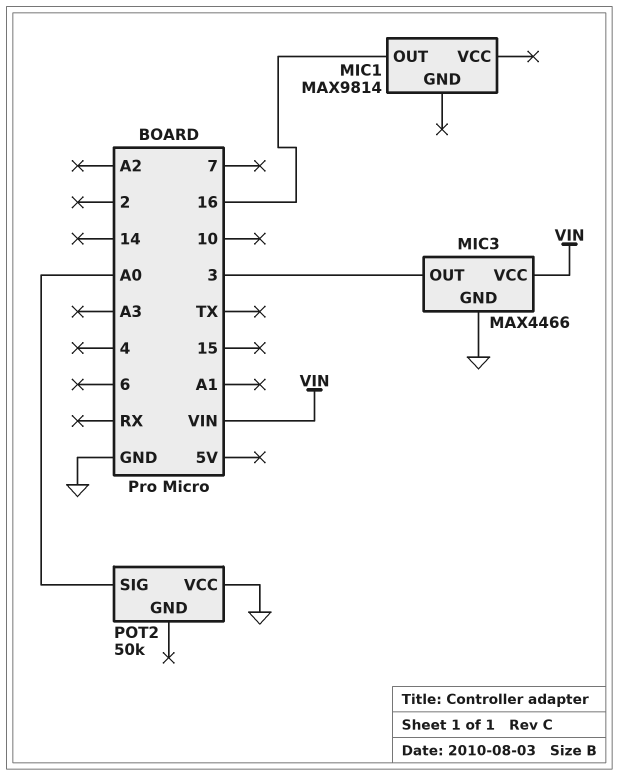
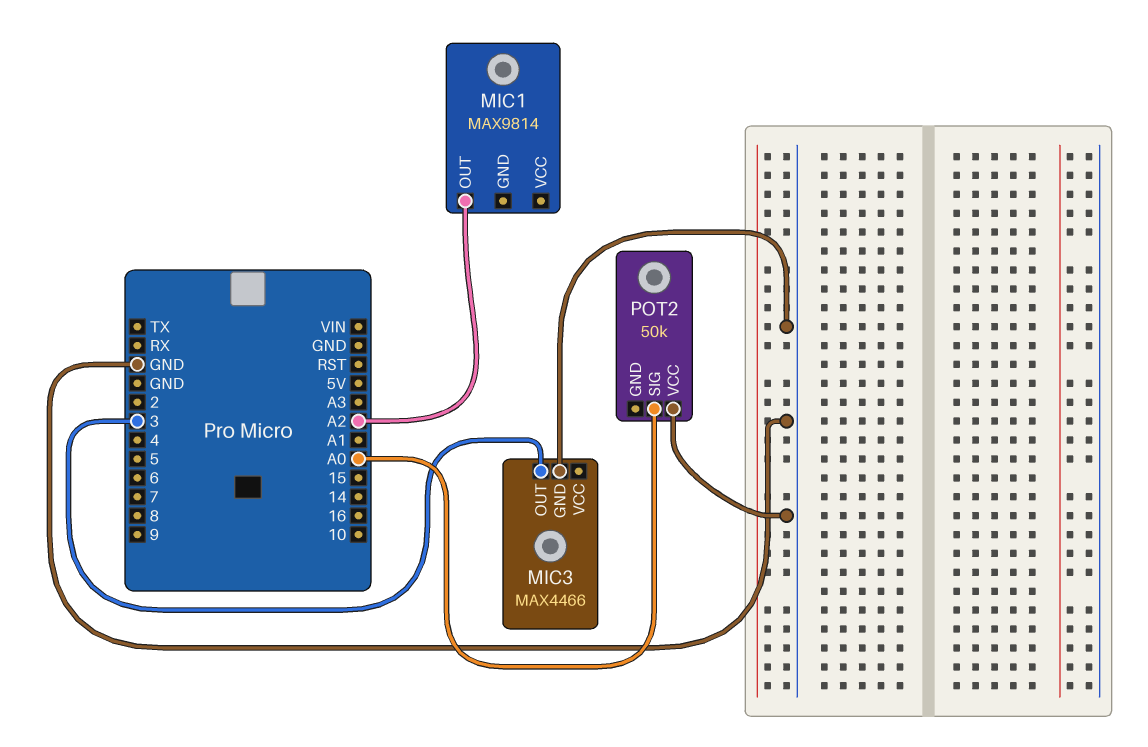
MIC1 pin OUT: 16 -> A2
MIC3 pin VCC: VIN -> none

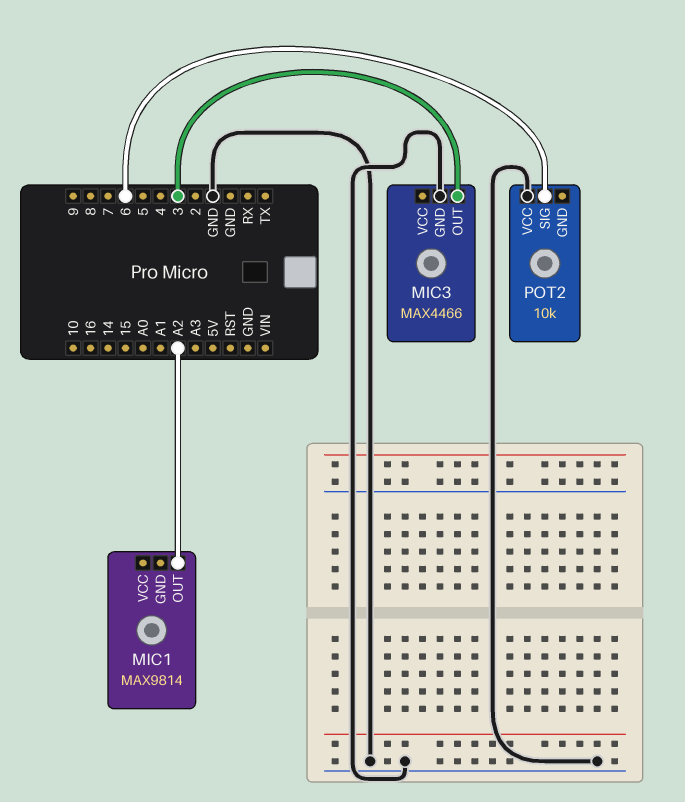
POT2: 50k -> 10k
POT2 pin SIG: A0 -> 6

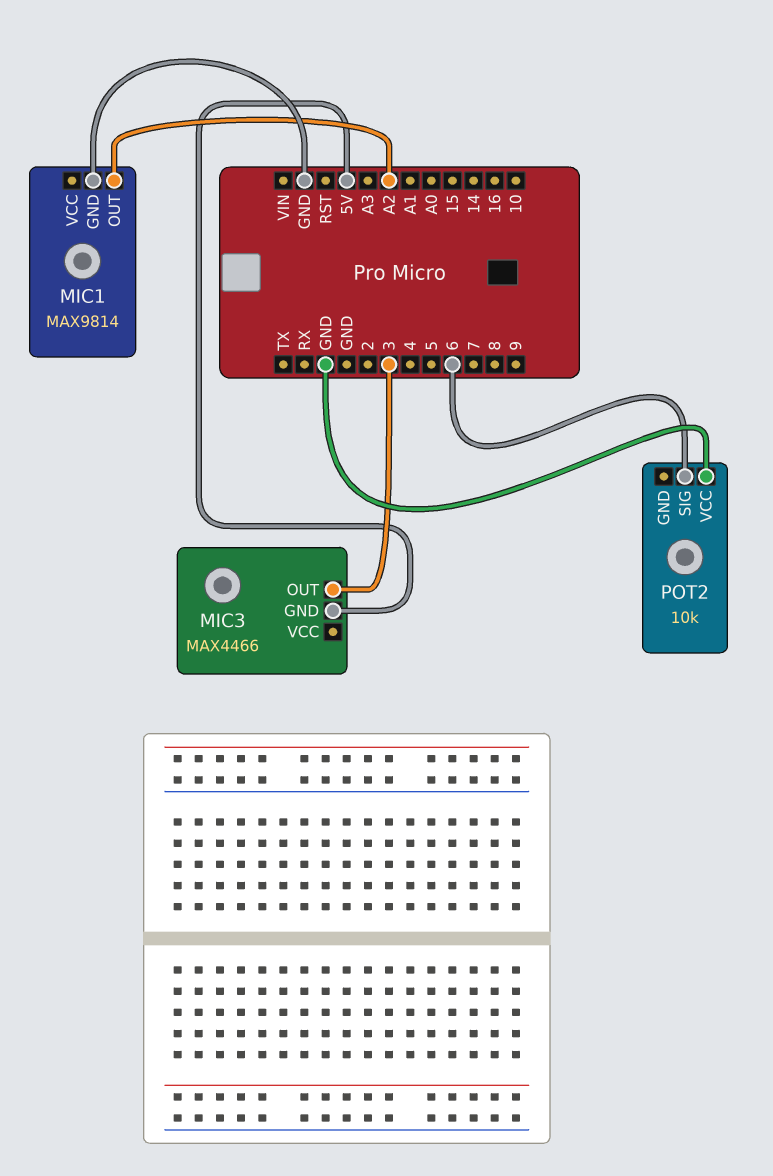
MIC1 pin GND: none -> GND
MIC3 pin GND: GND -> 5V

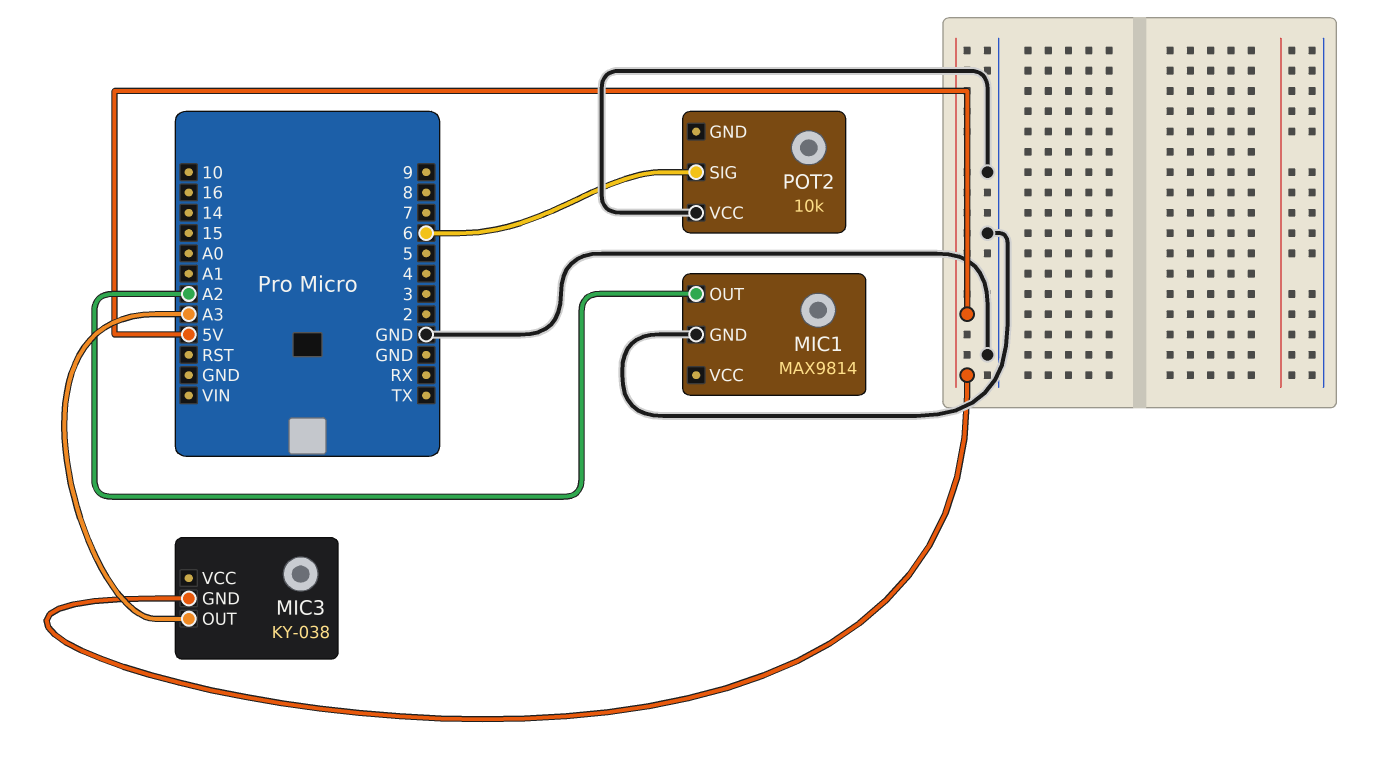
MIC3: MAX4466 -> KY-038
MIC3 pin OUT: 3 -> A3

